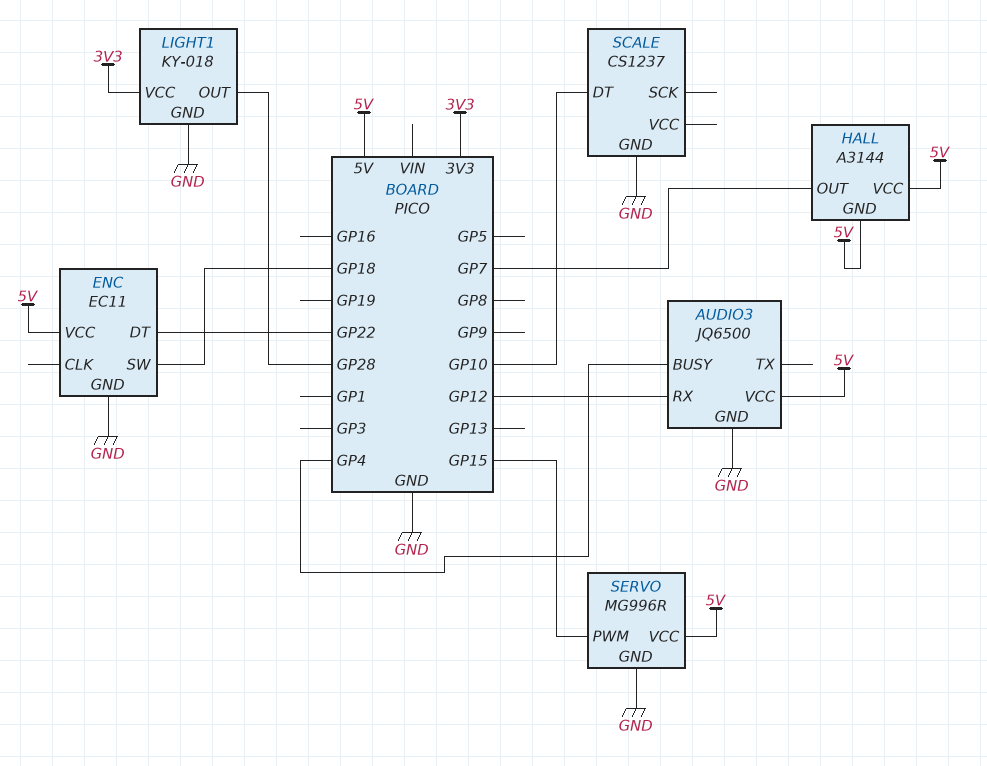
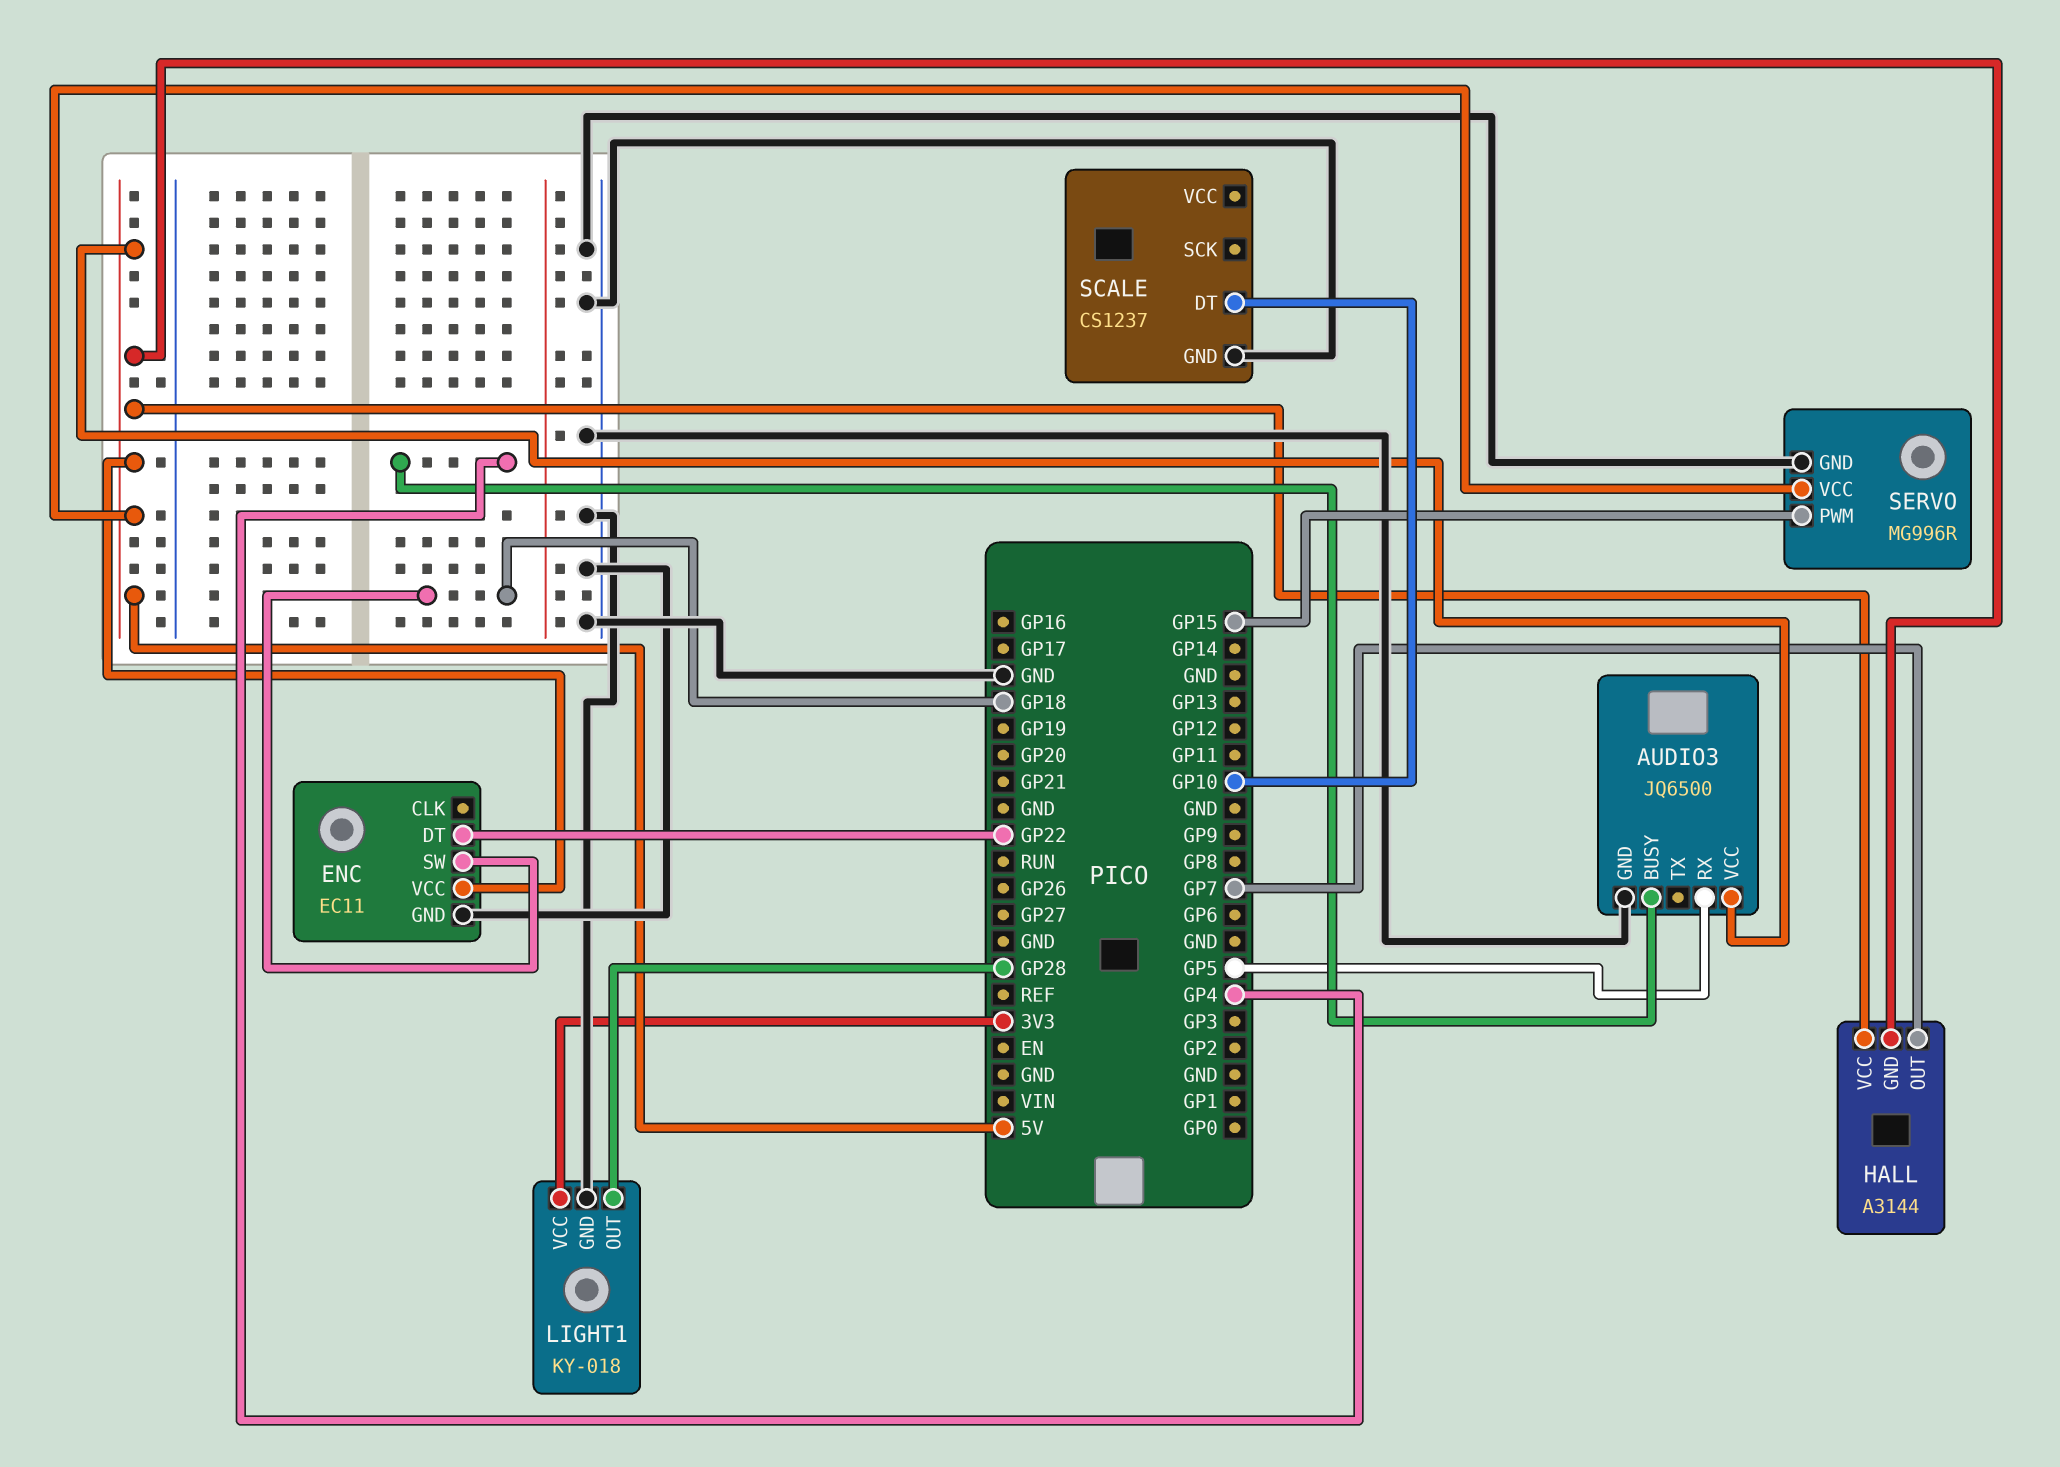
AUDIO3 pin RX: GP12 -> GP5

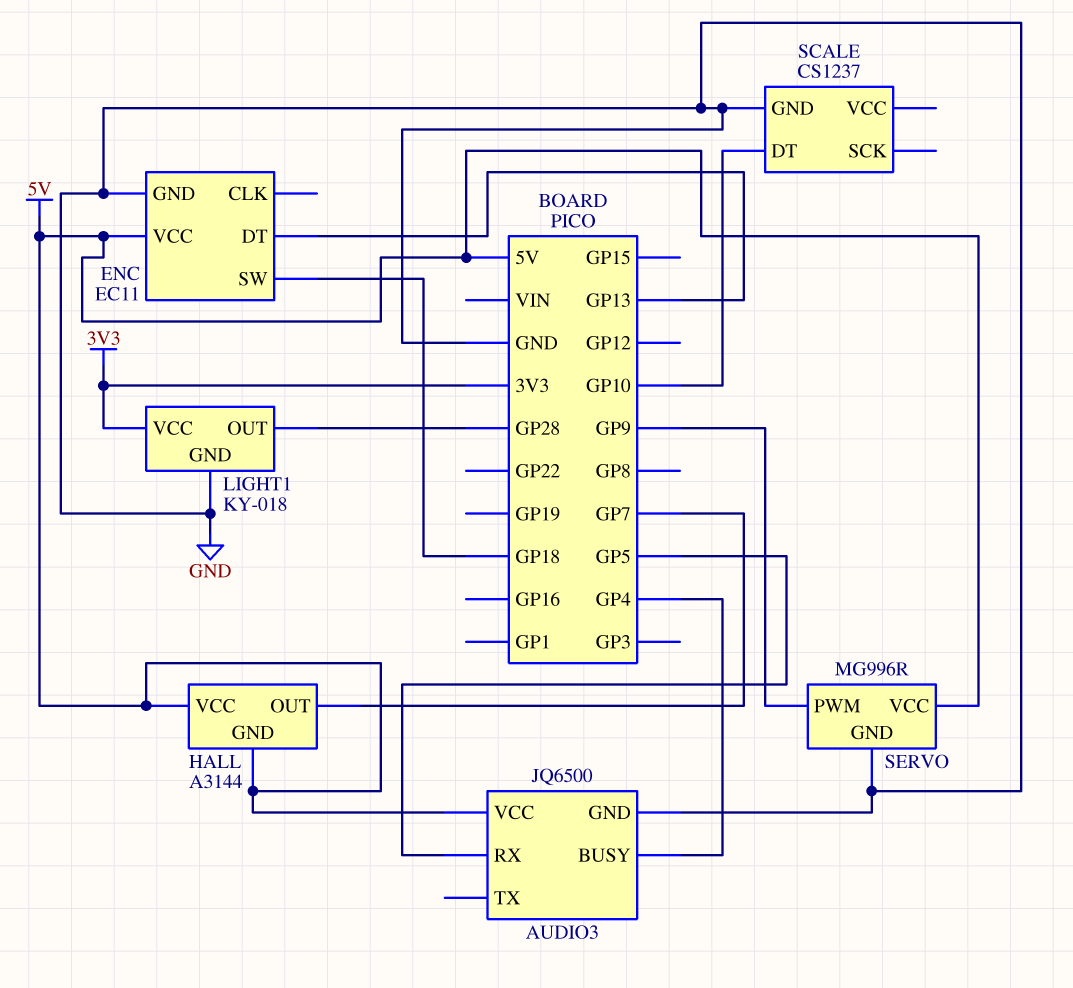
ENC pin DT: GP22 -> GP13
SERVO pin PWM: GP15 -> GP9

